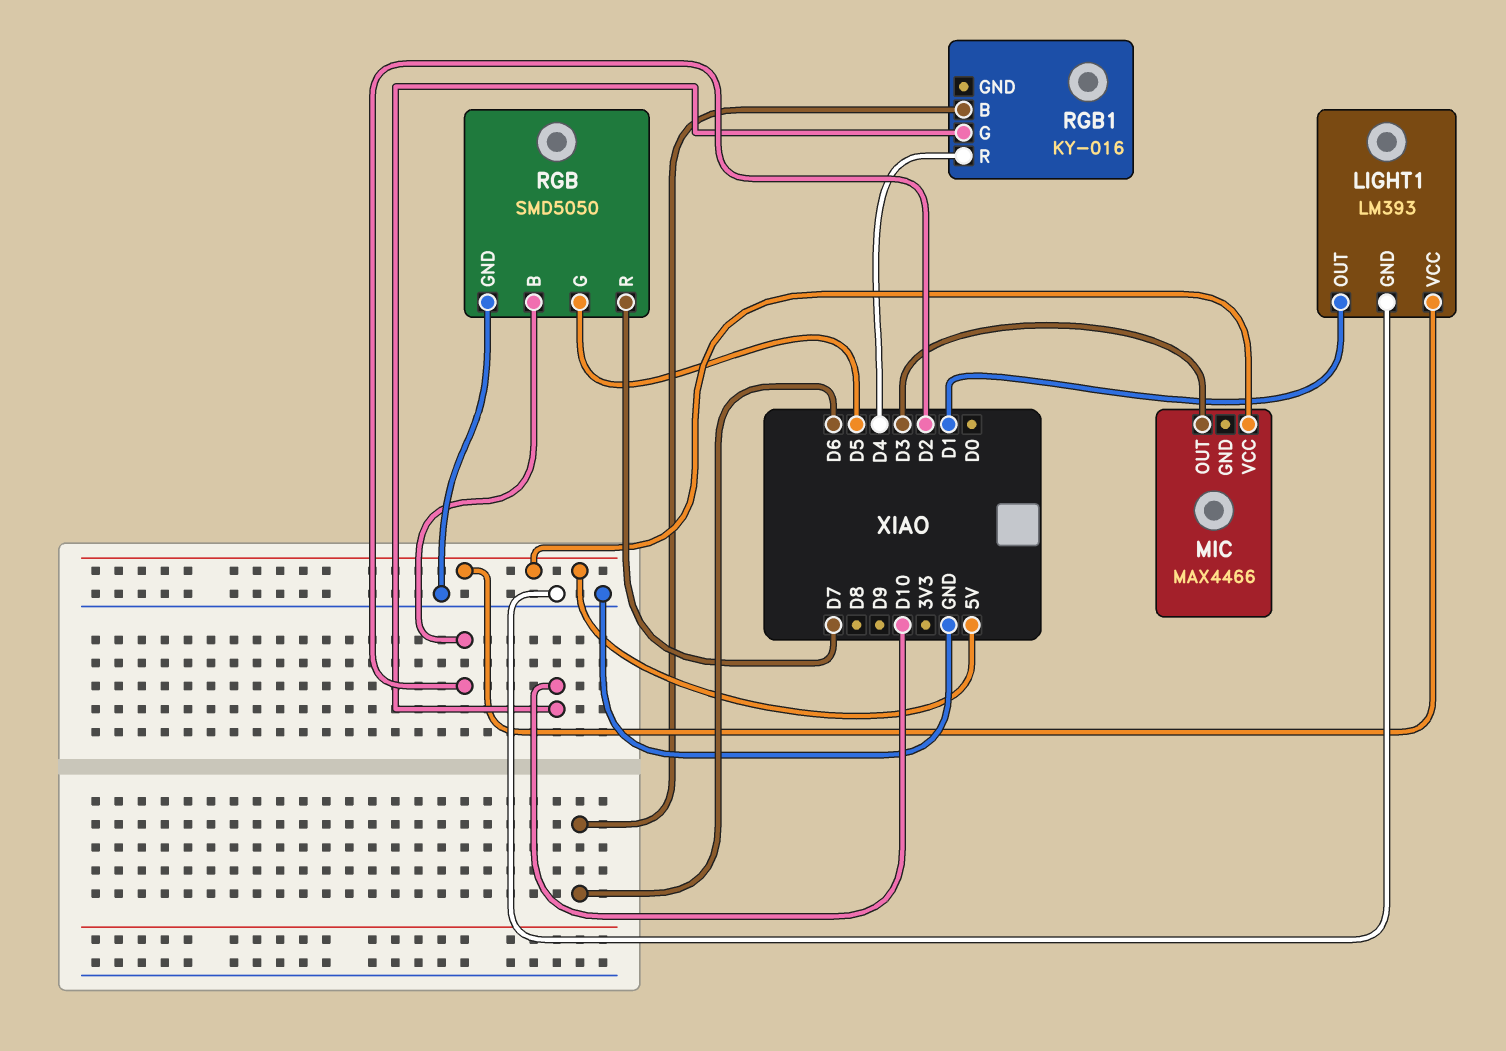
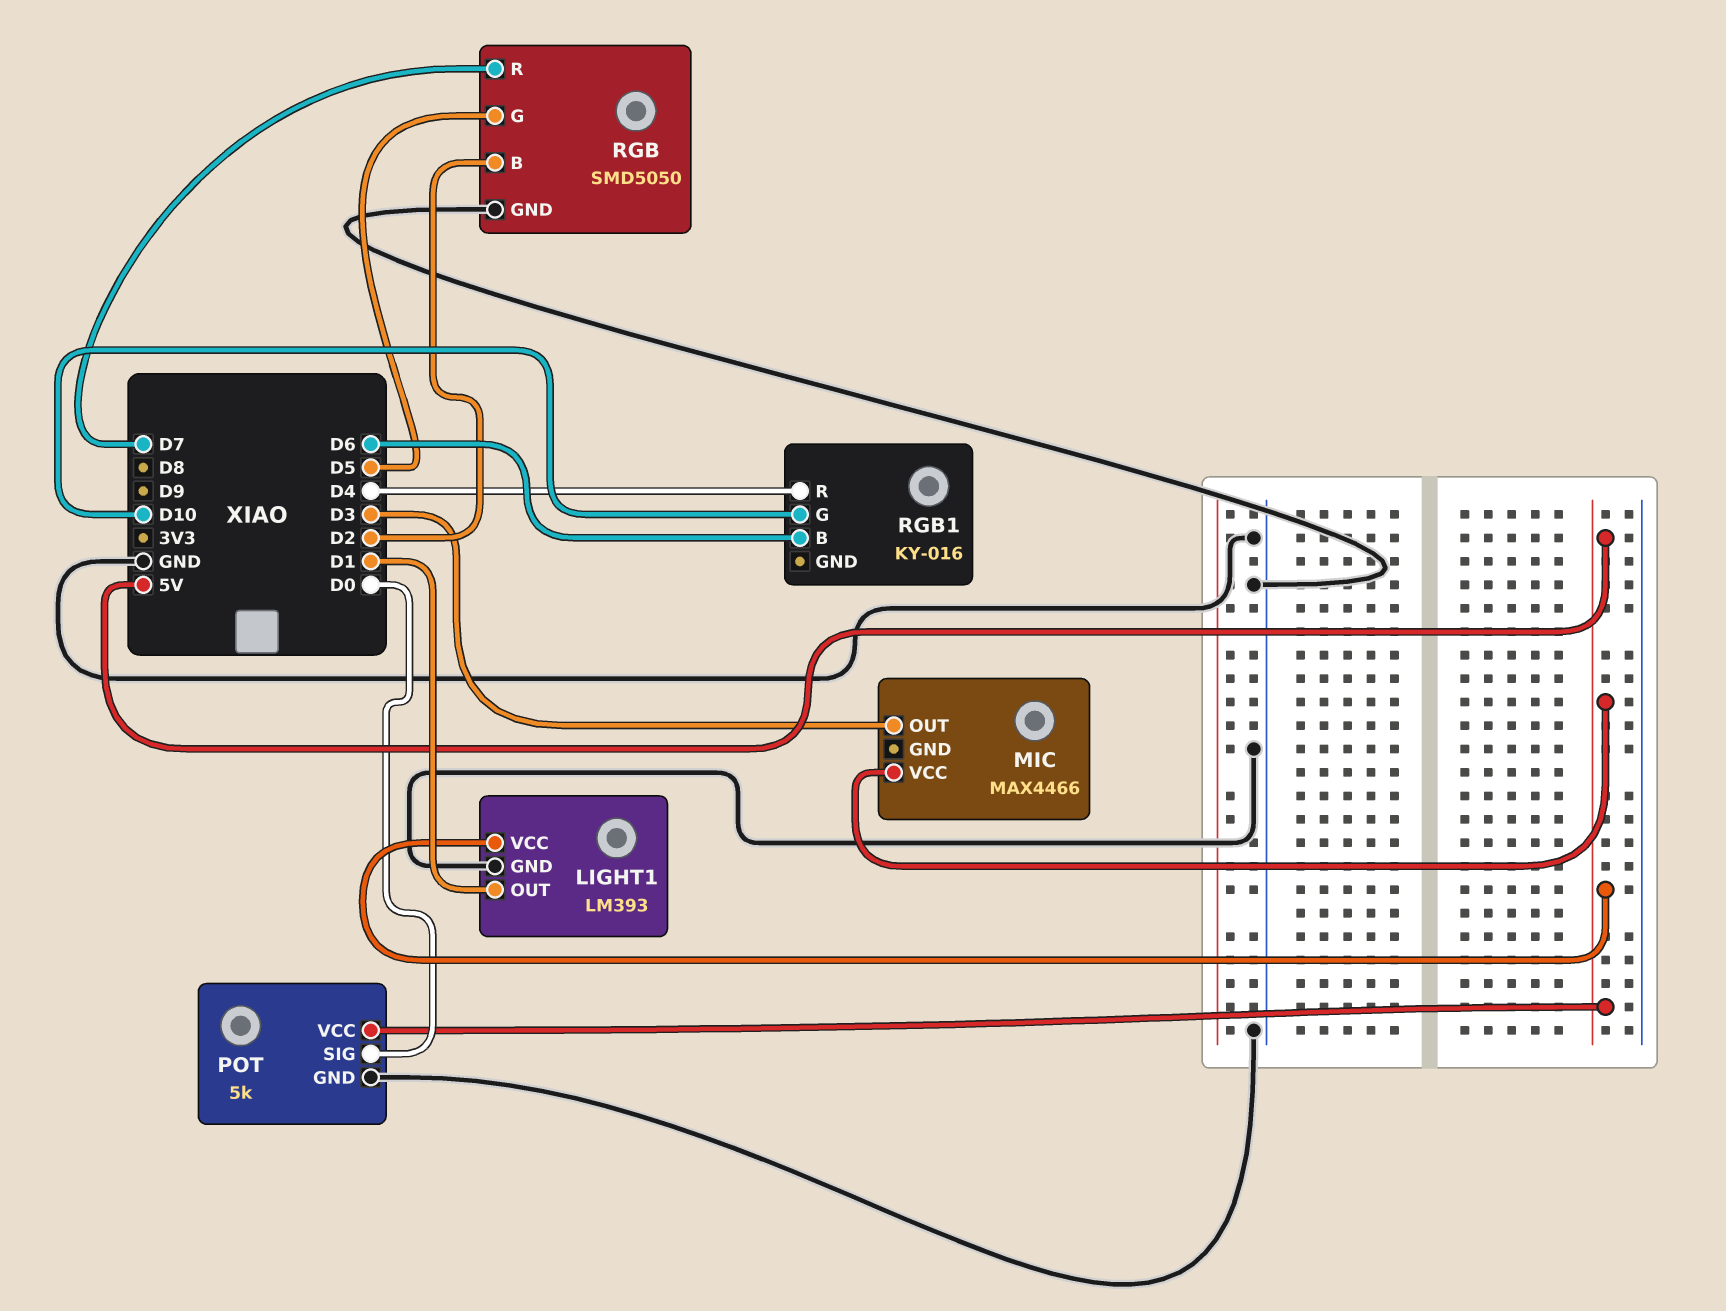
POT: none -> 5k
POT pin GND: none -> GND
POT pin SIG: none -> D0
POT pin VCC: none -> 5V

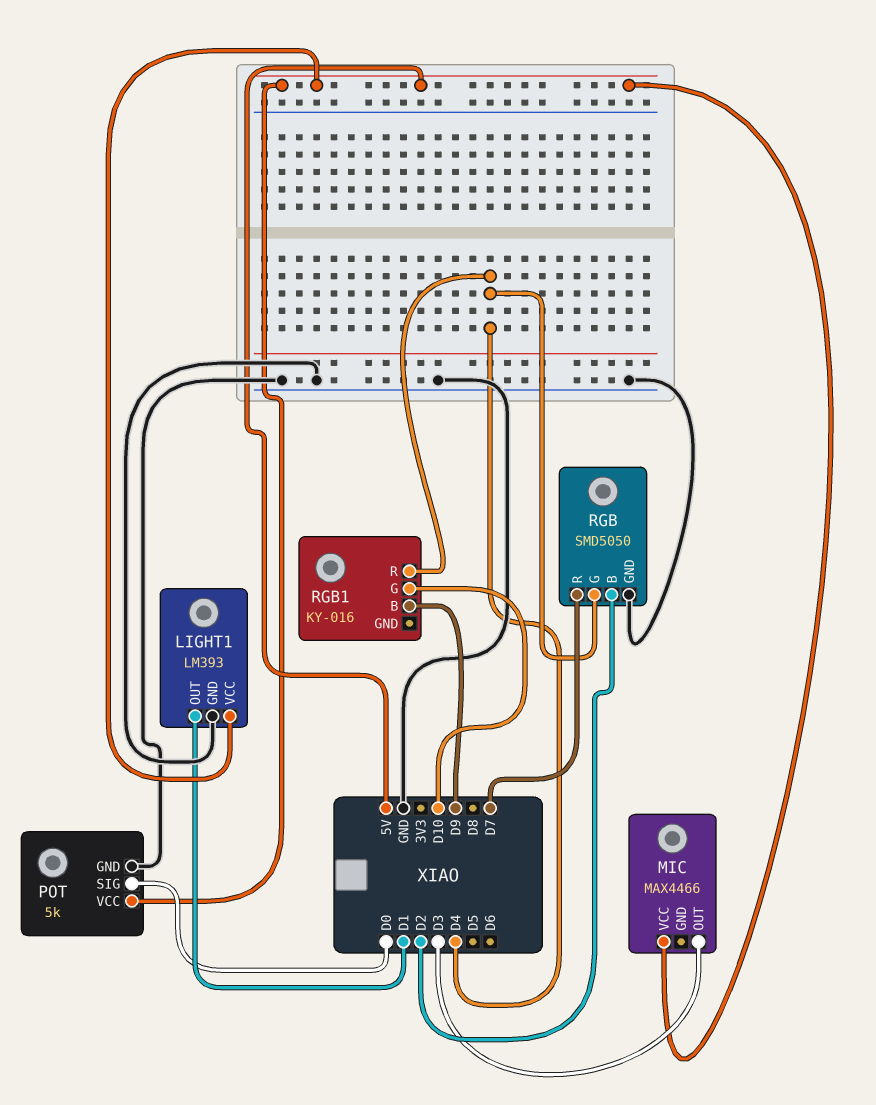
RGB pin G: D5 -> D4
RGB1 pin B: D6 -> D9

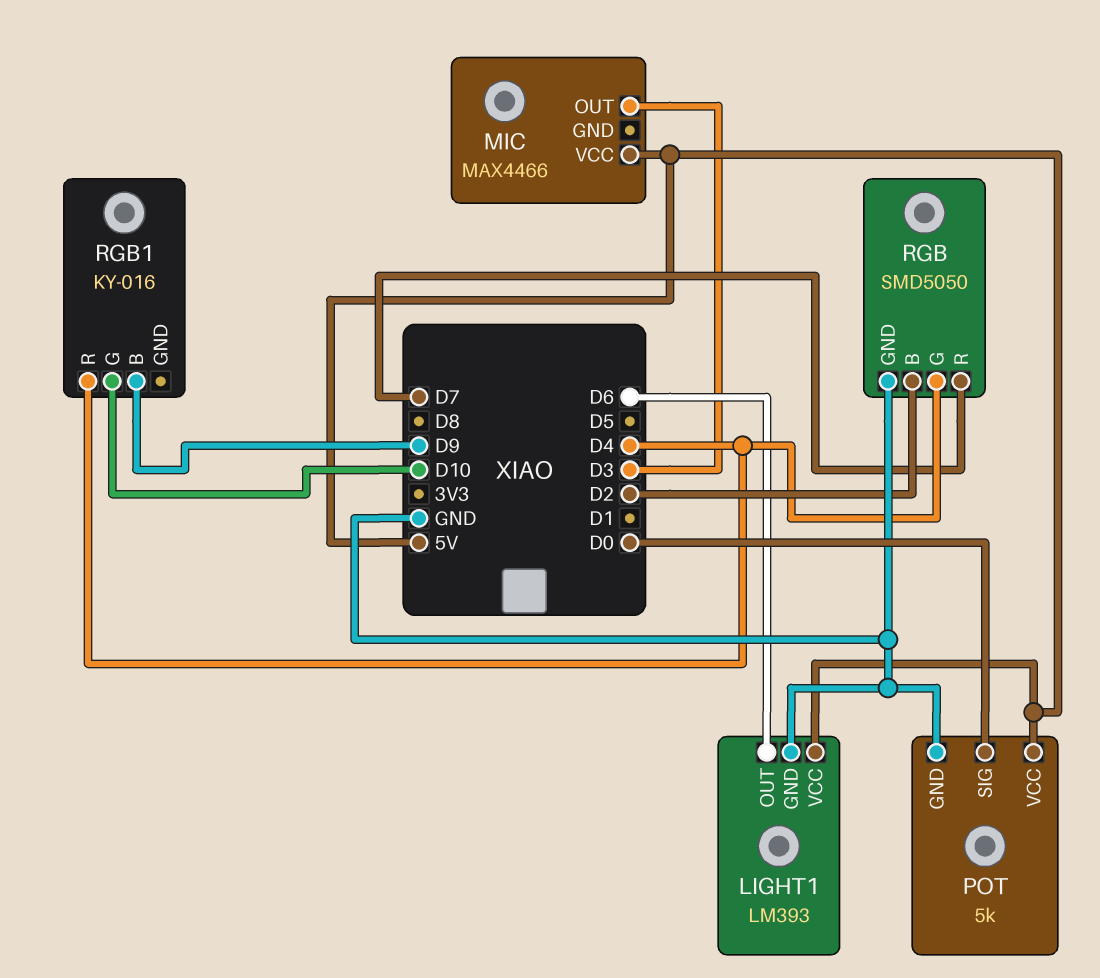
LIGHT1 pin OUT: D1 -> D6

